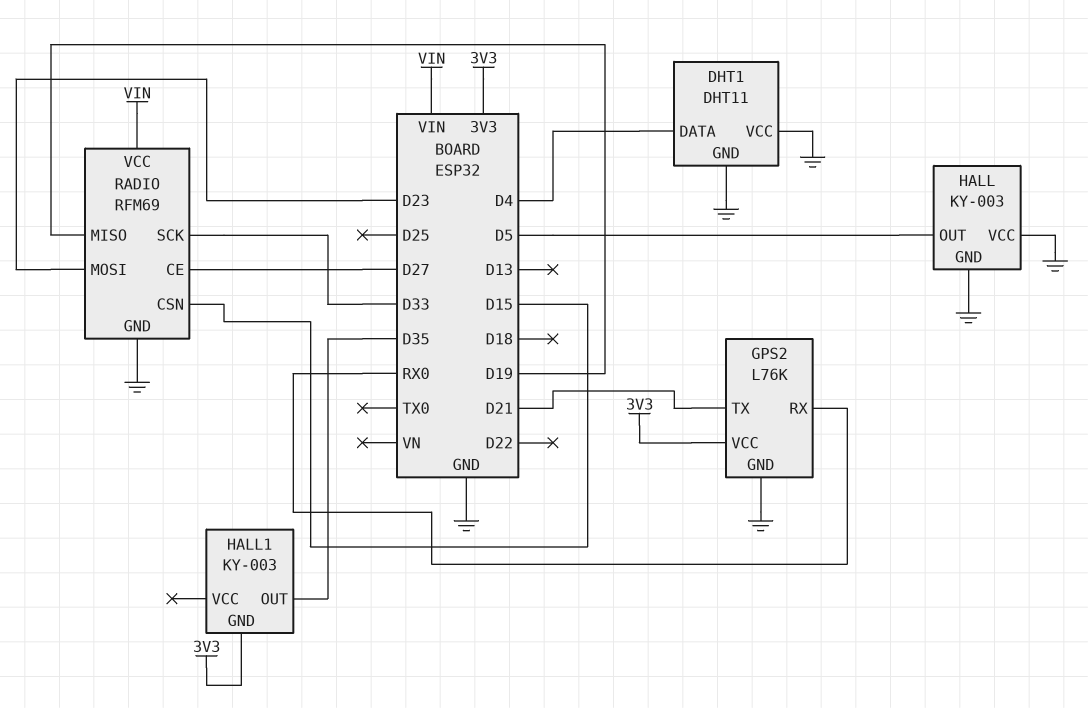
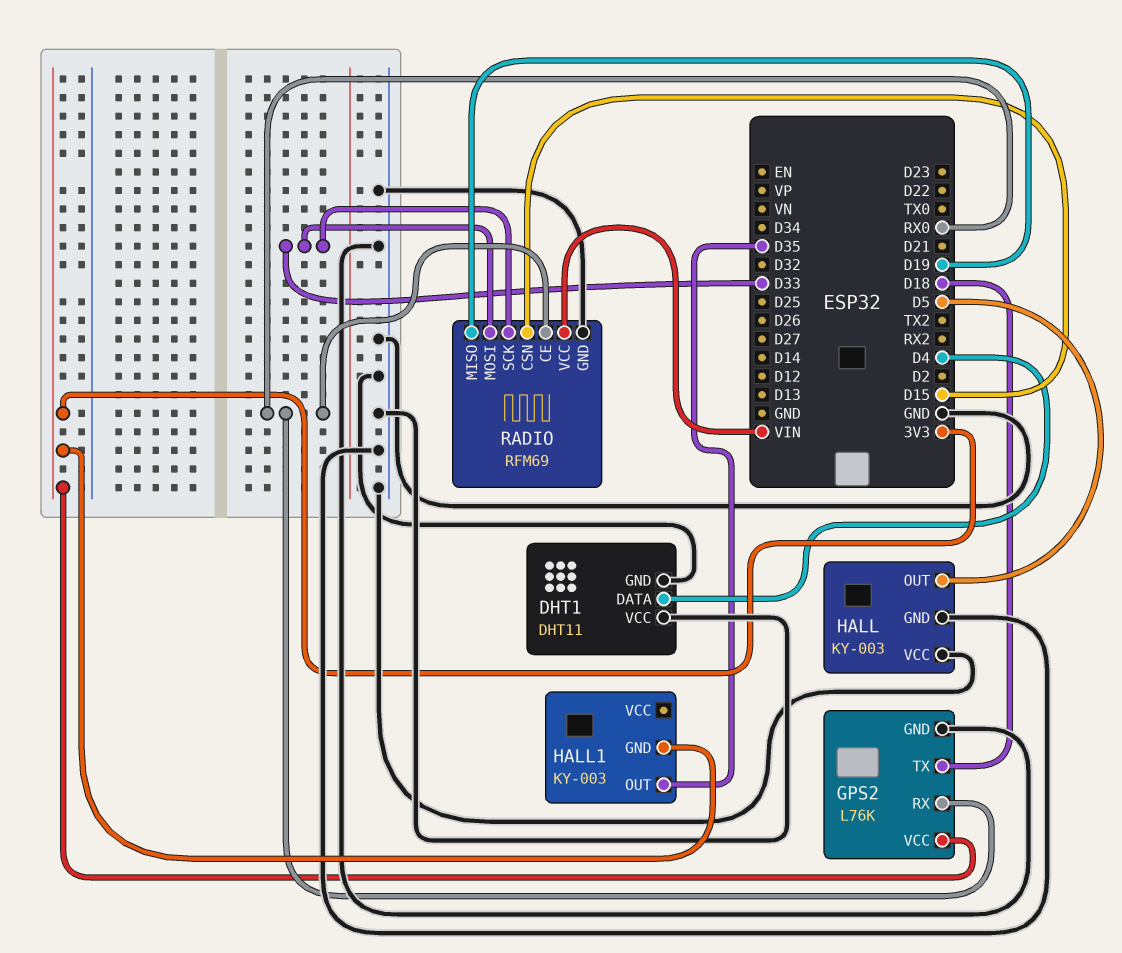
GPS2 pin TX: D21 -> D18
RADIO pin CE: D27 -> RX0
RADIO pin MOSI: D23 -> D33

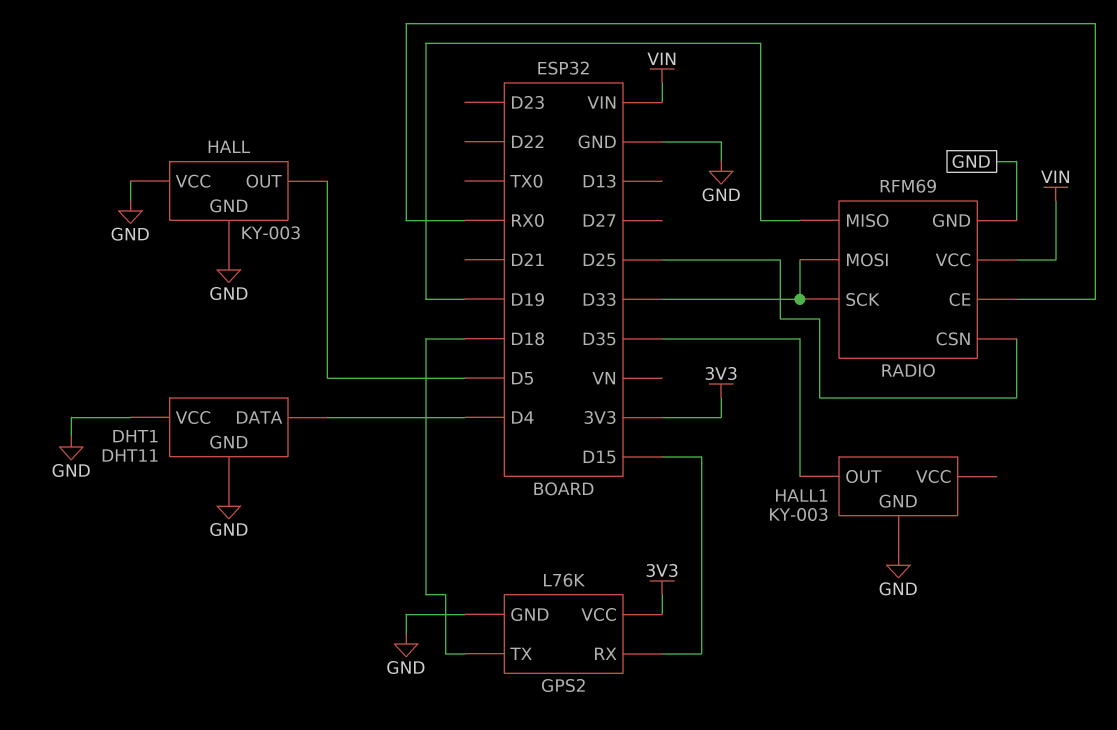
GPS2 pin RX: RX0 -> D15
HALL1 pin GND: 3V3 -> GND
RADIO pin CSN: D15 -> D25

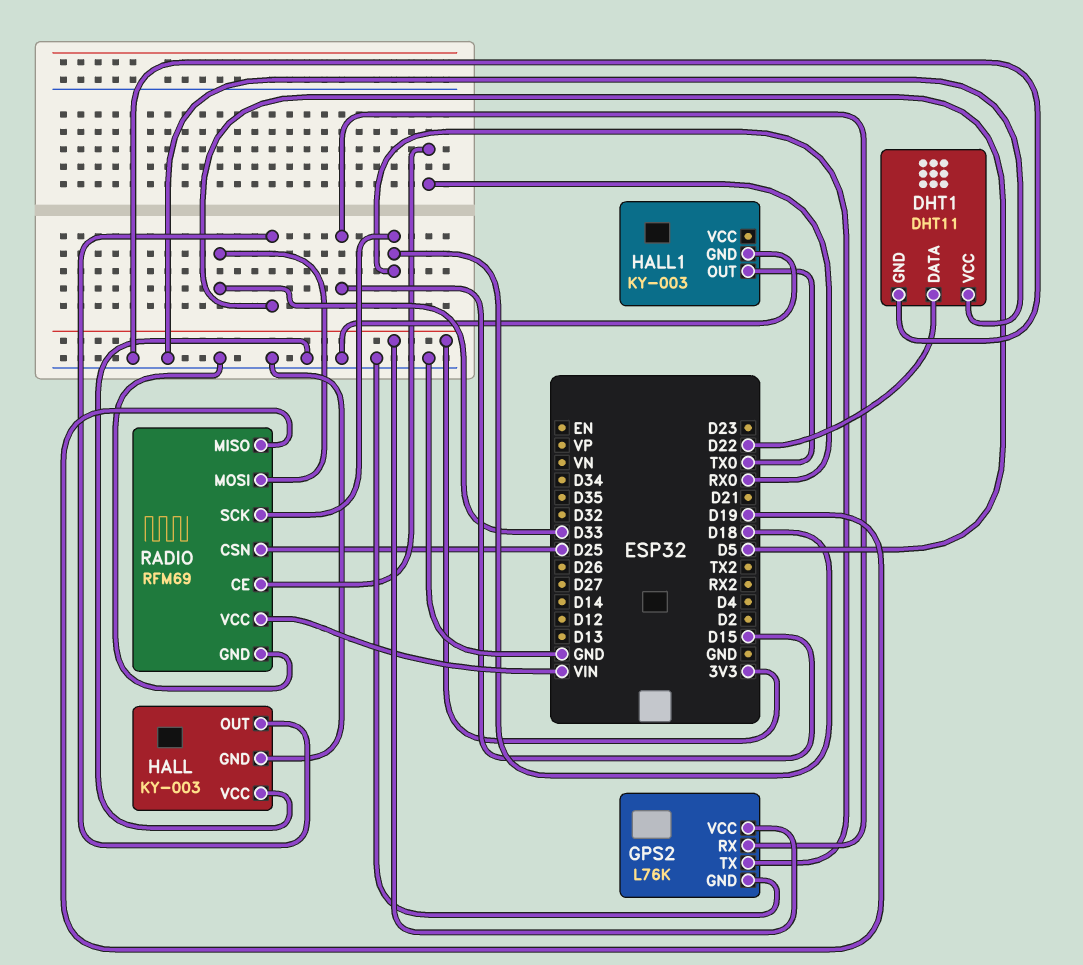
DHT1 pin DATA: D4 -> D22
HALL1 pin OUT: D35 -> TX0
RADIO pin SCK: D33 -> D18

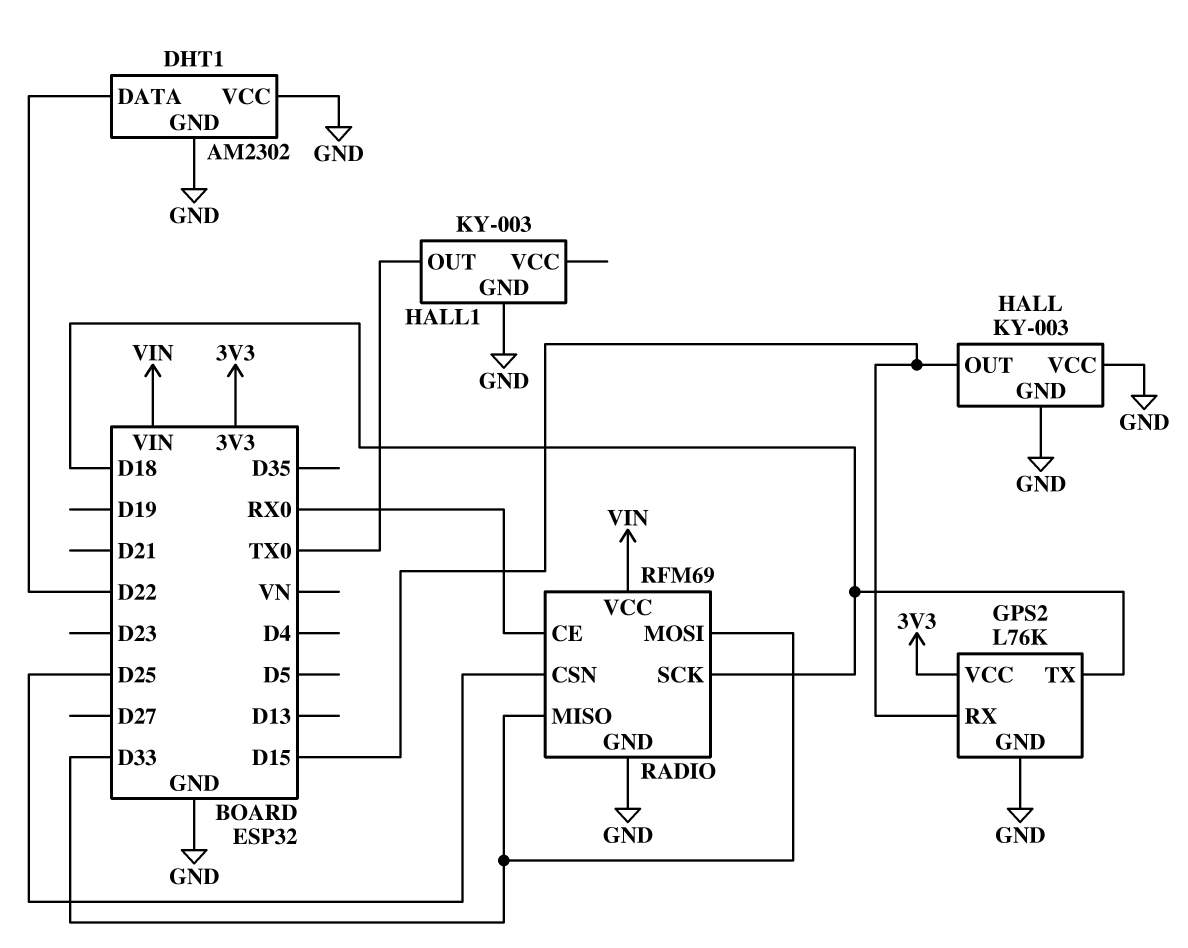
DHT1: DHT11 -> AM2302
HALL pin OUT: D5 -> D15
RADIO pin MISO: D19 -> D33

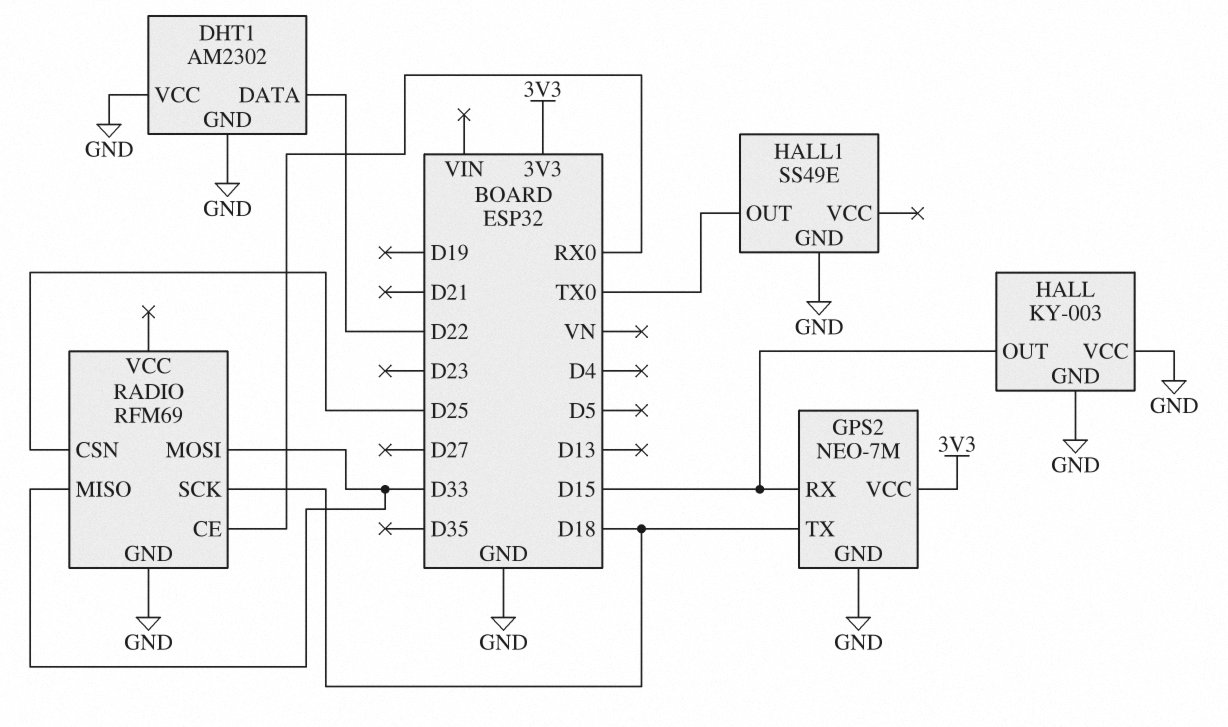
GPS2: L76K -> NEO-7M
HALL1: KY-003 -> SS49E
RADIO pin VCC: VIN -> none

